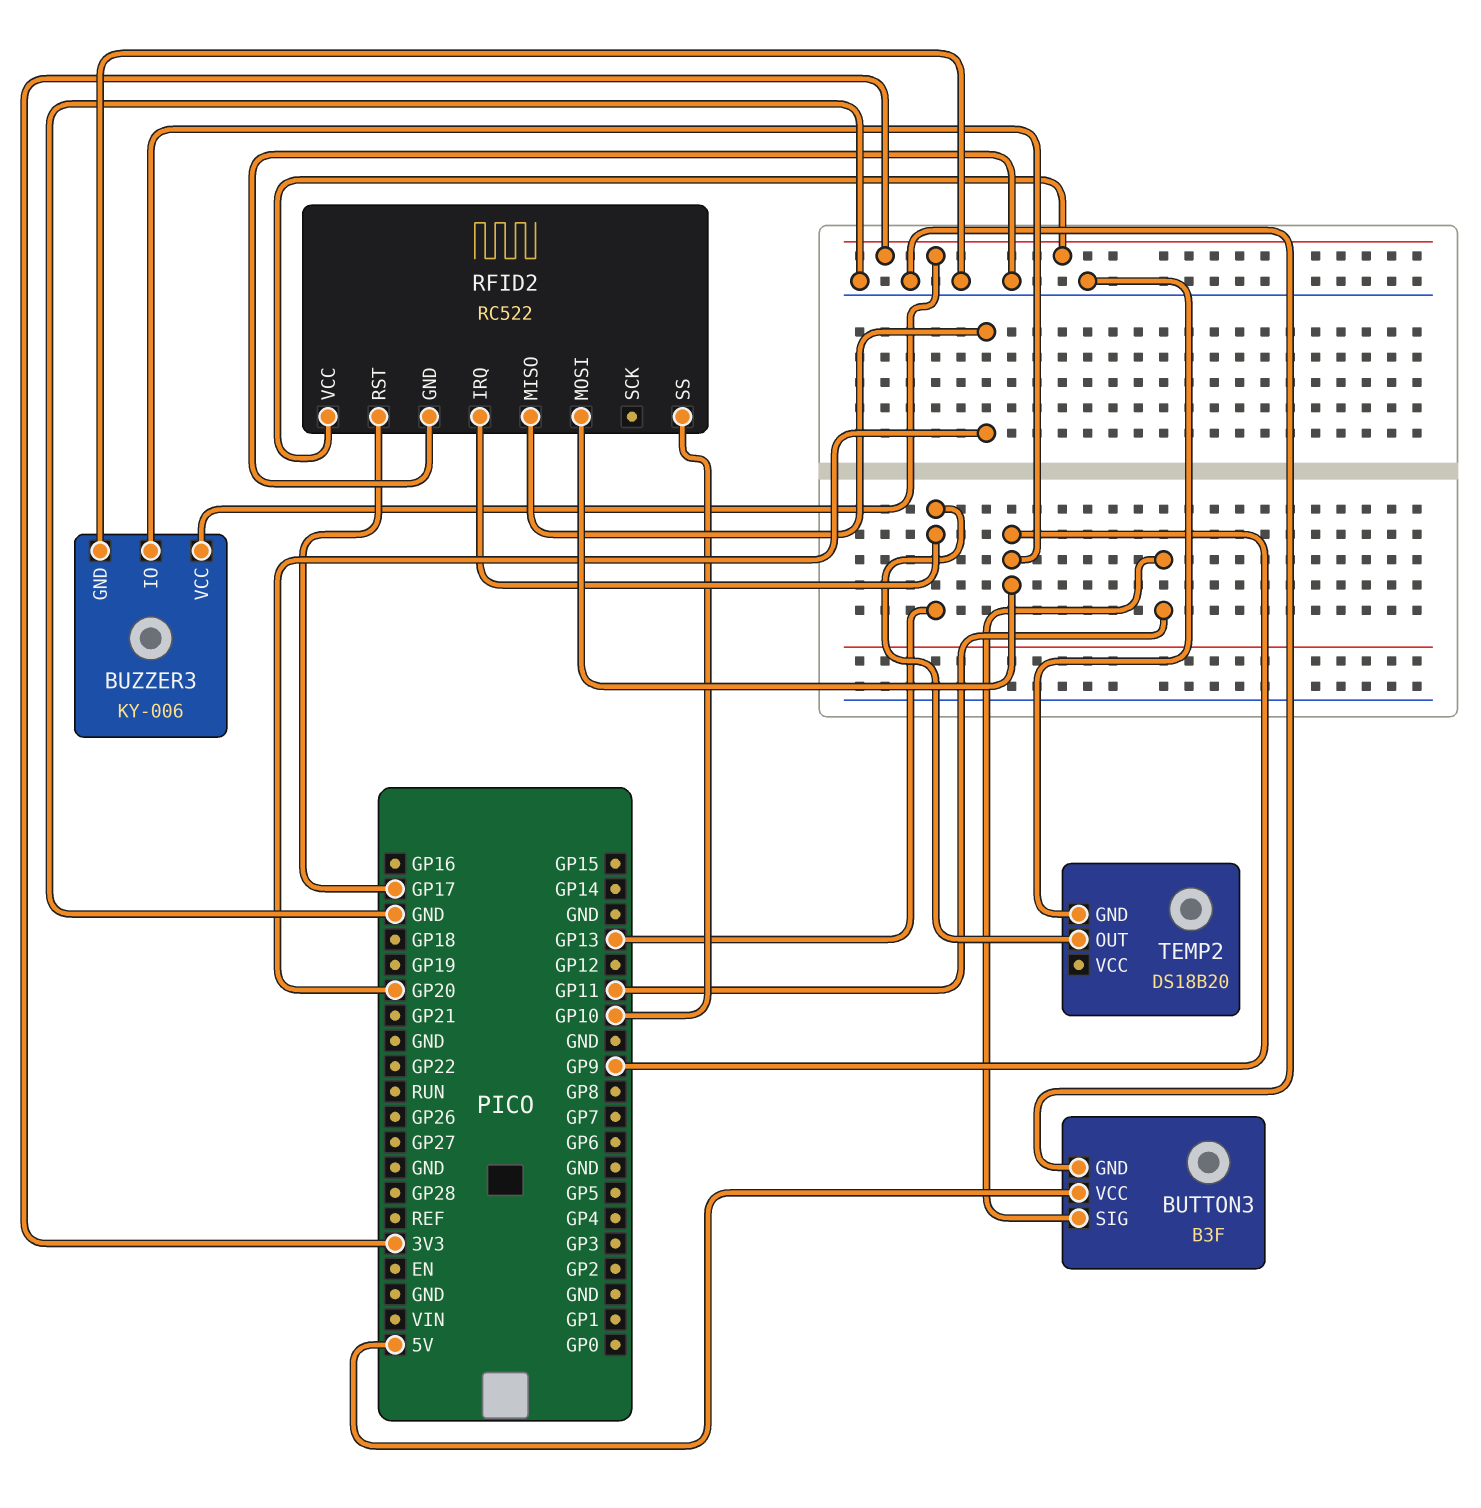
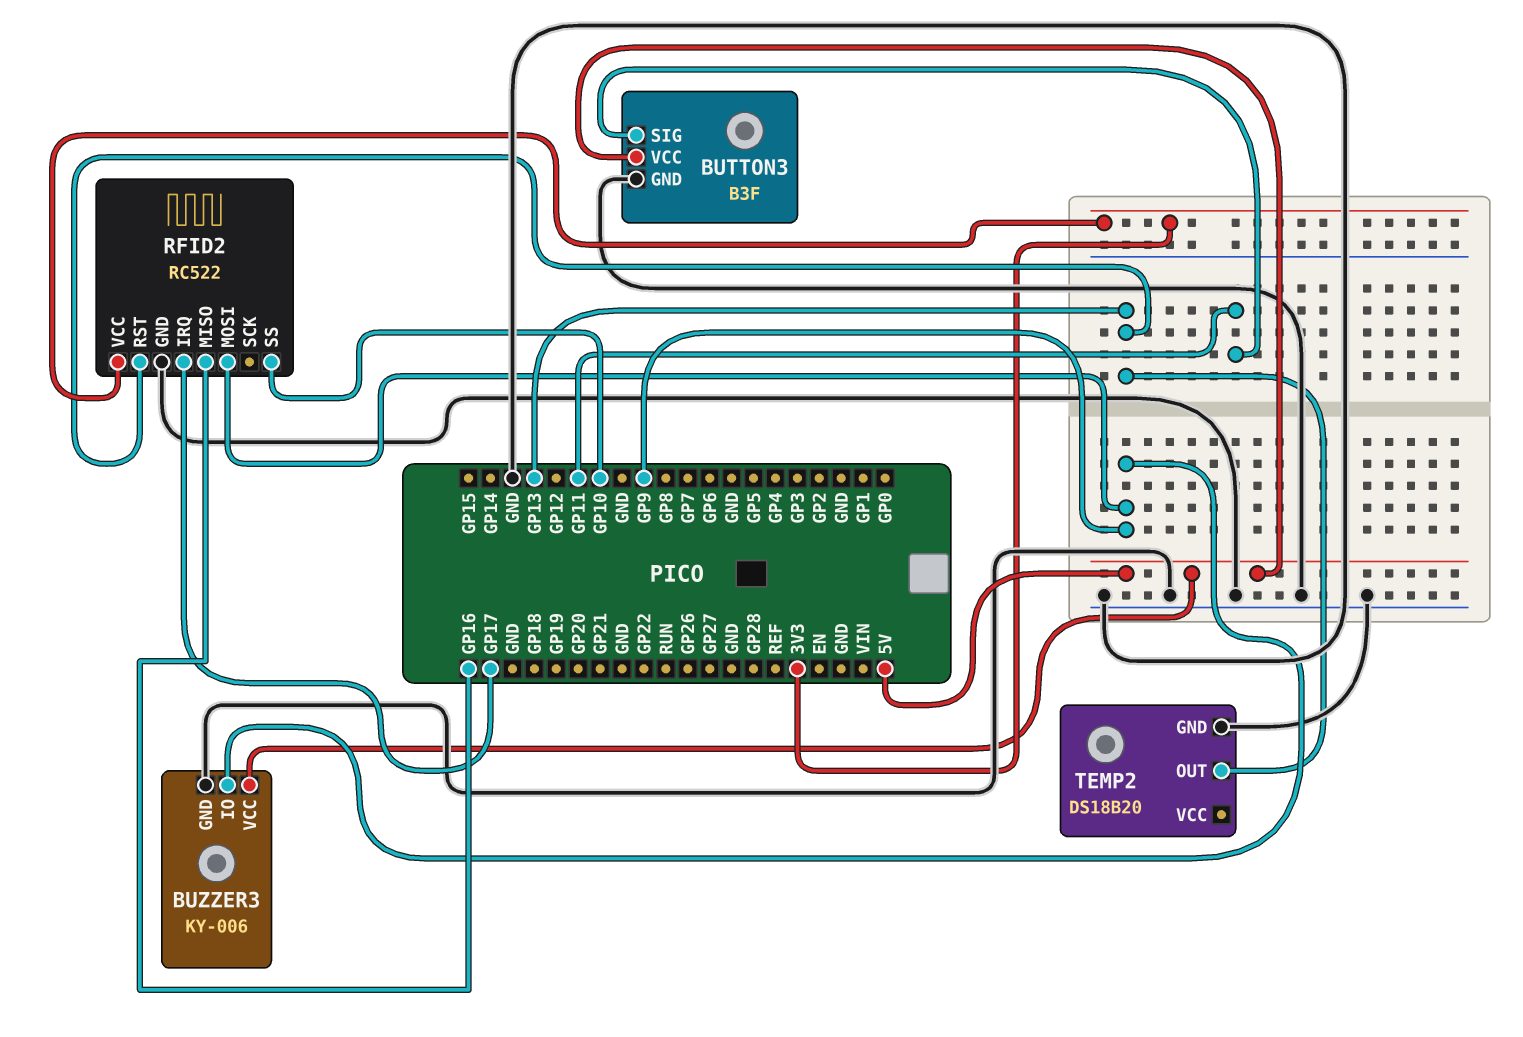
BUZZER3 pin VCC: 3V3 -> 5V
RFID2 pin IRQ: GP13 -> GP17
RFID2 pin MISO: GP20 -> GP16
RFID2 pin RST: GP17 -> GP13

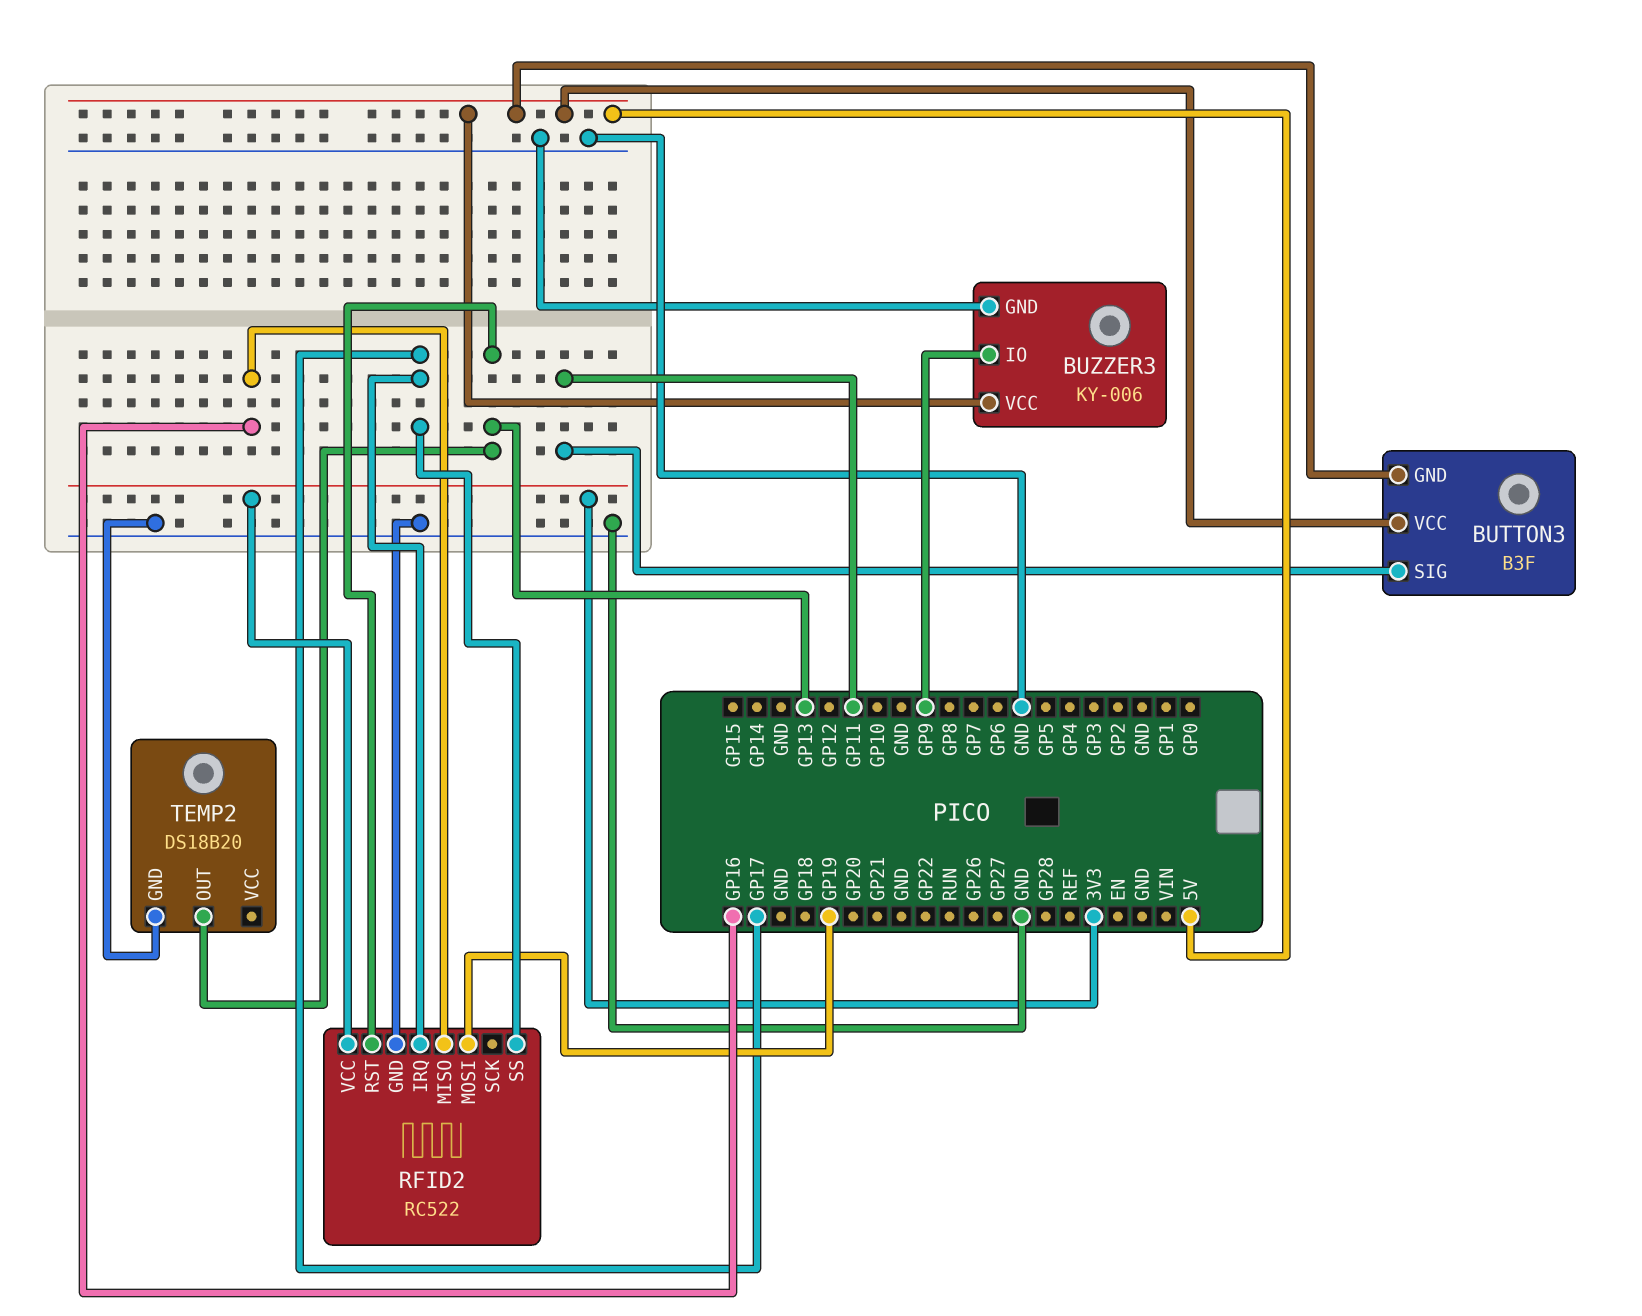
BUTTON3 pin GND: GND -> 5V
RFID2 pin MOSI: GP9 -> GP19
RFID2 pin SS: GP10 -> GP17

